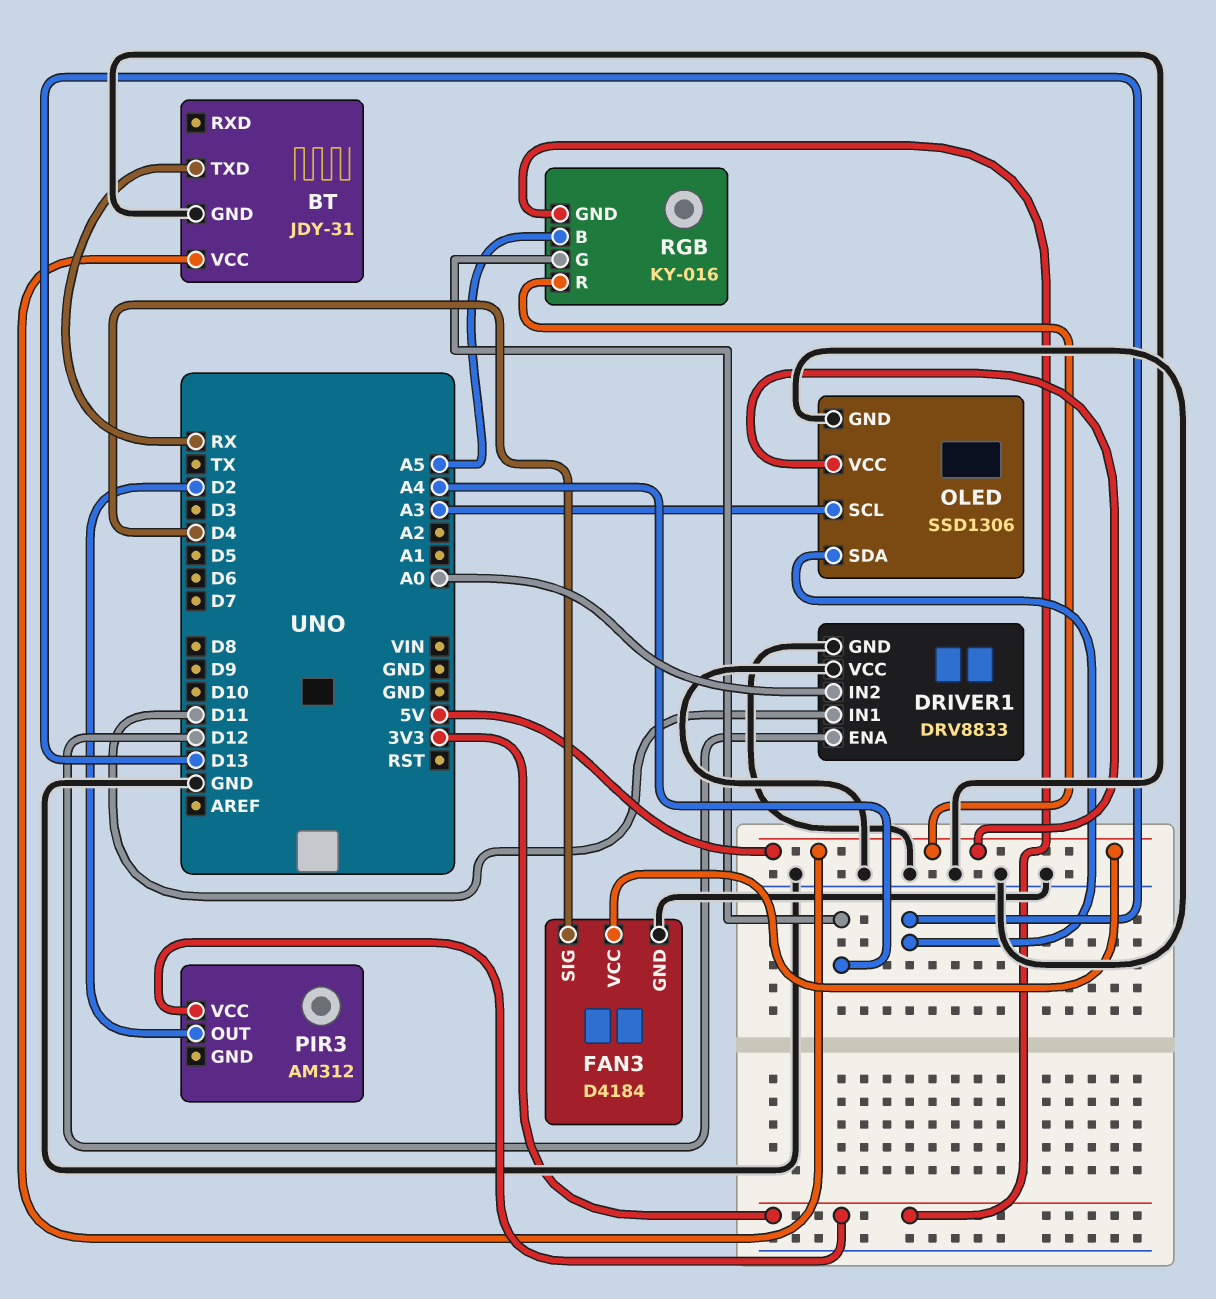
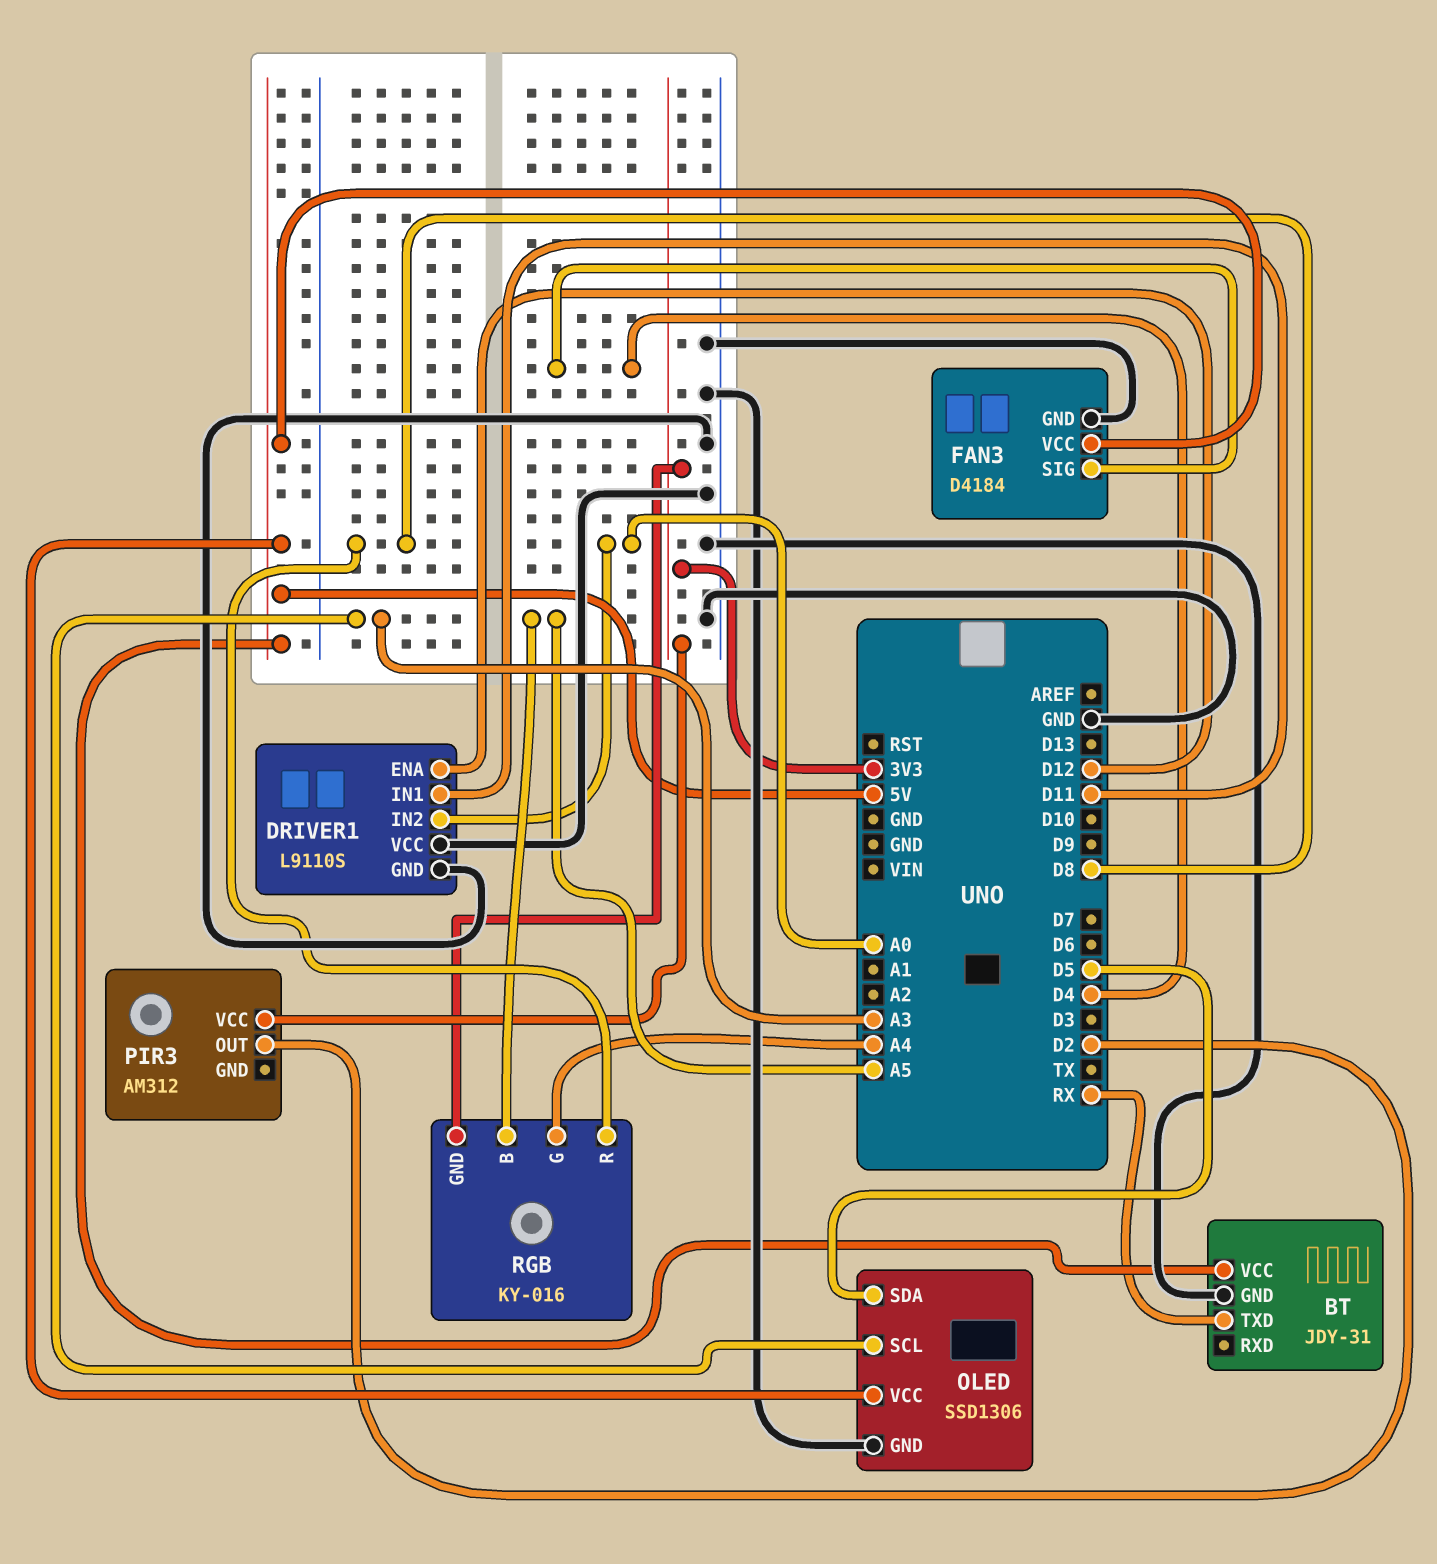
DRIVER1: DRV8833 -> L9110S
OLED pin SDA: D13 -> D5
RGB pin R: 5V -> D8

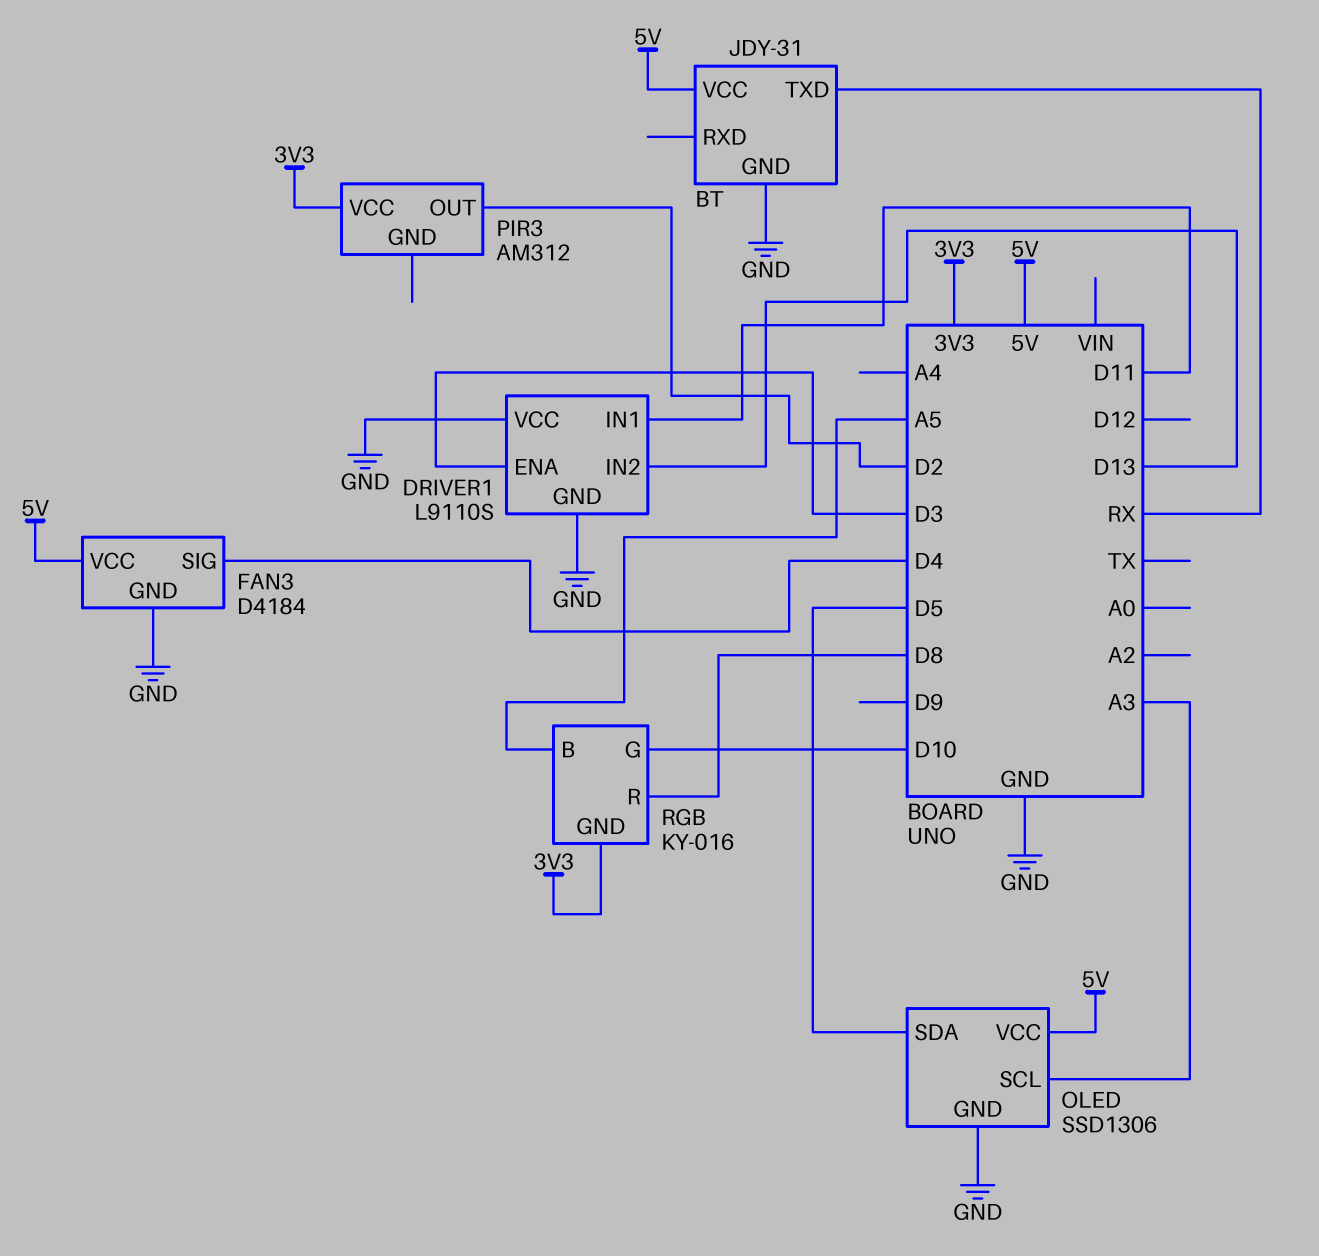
DRIVER1 pin ENA: D12 -> D3
DRIVER1 pin IN2: A0 -> D13
RGB pin G: A4 -> D10

